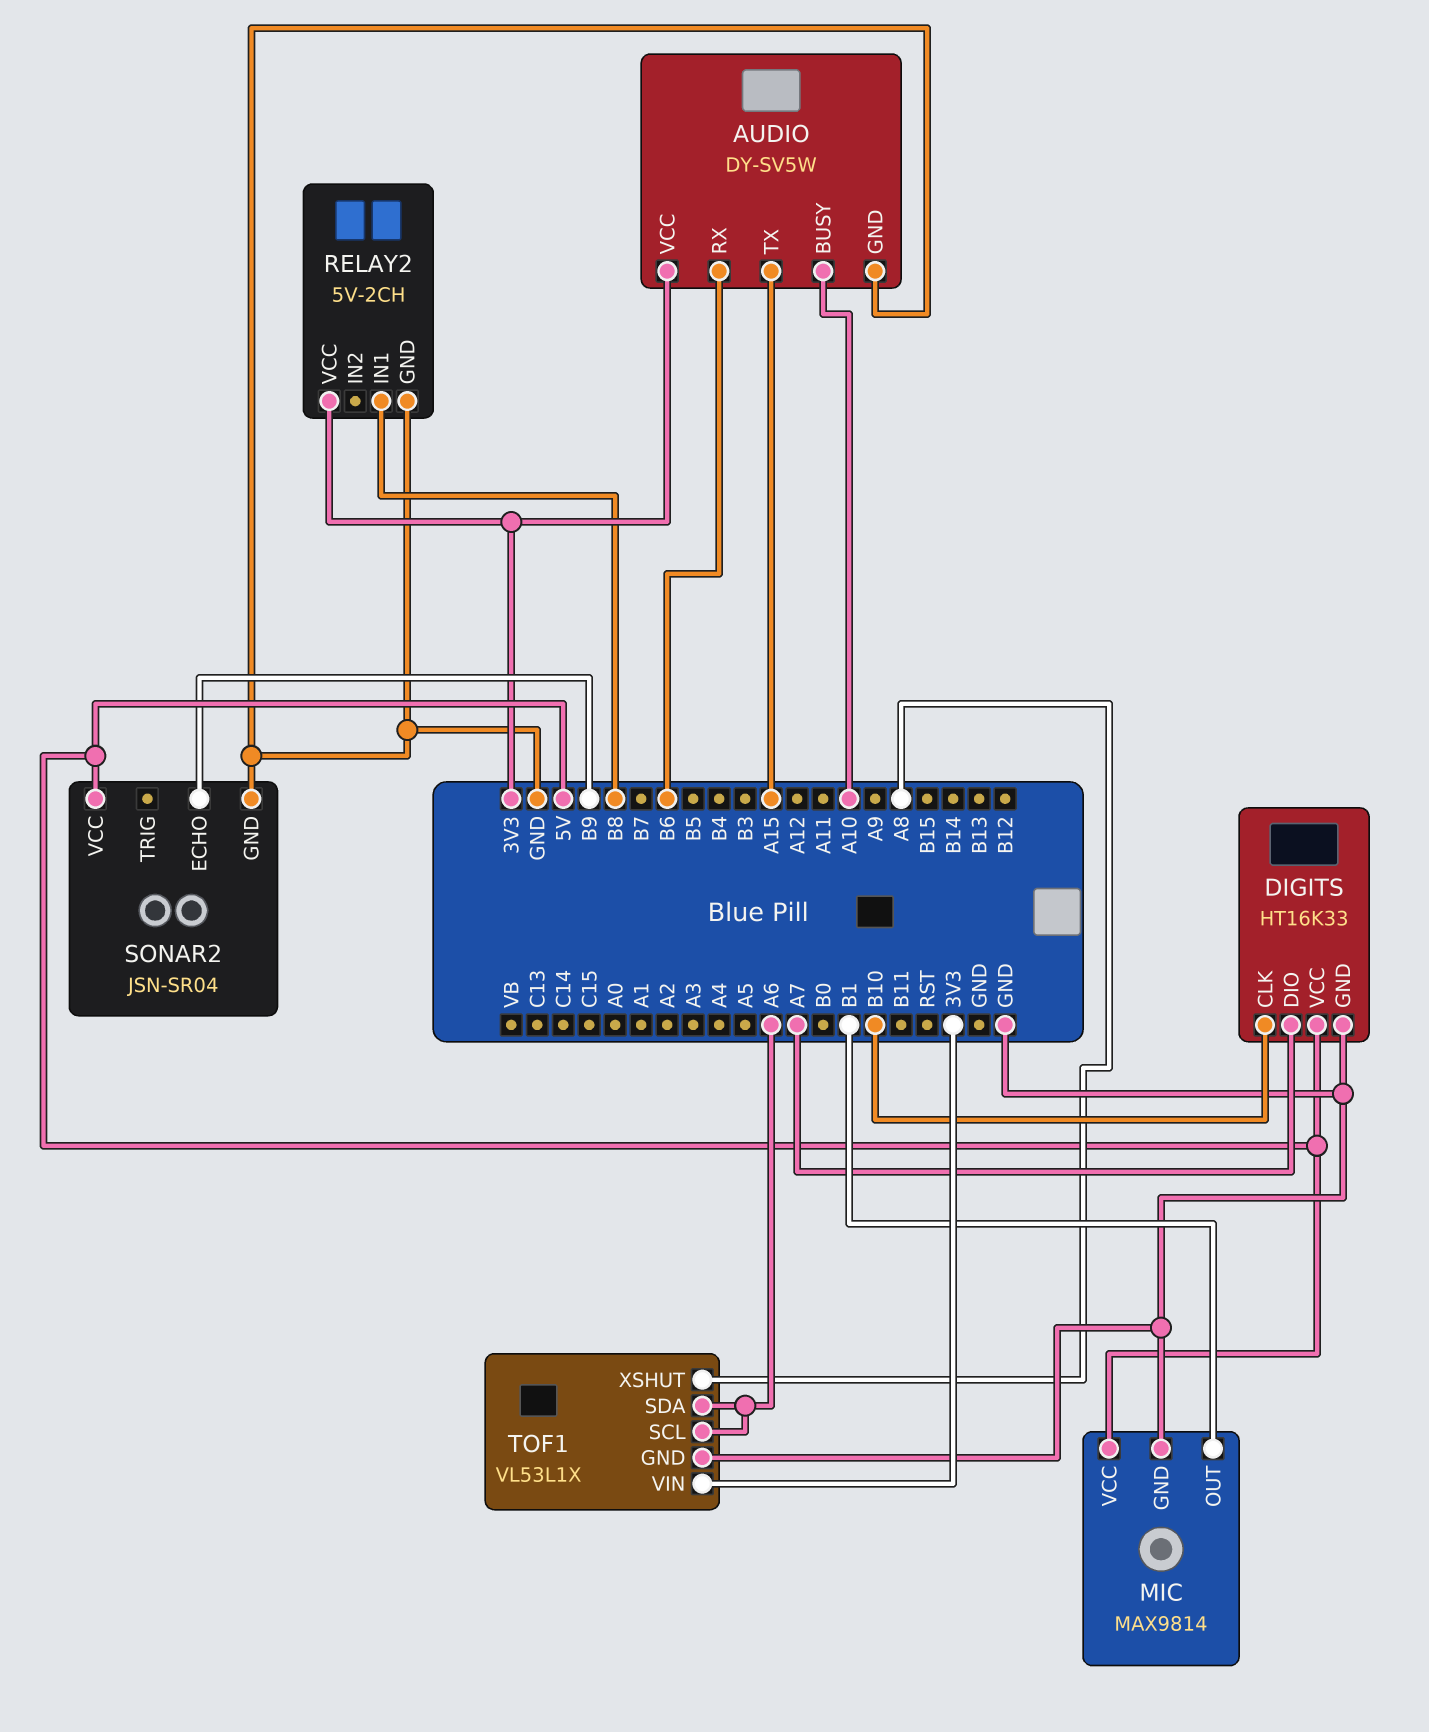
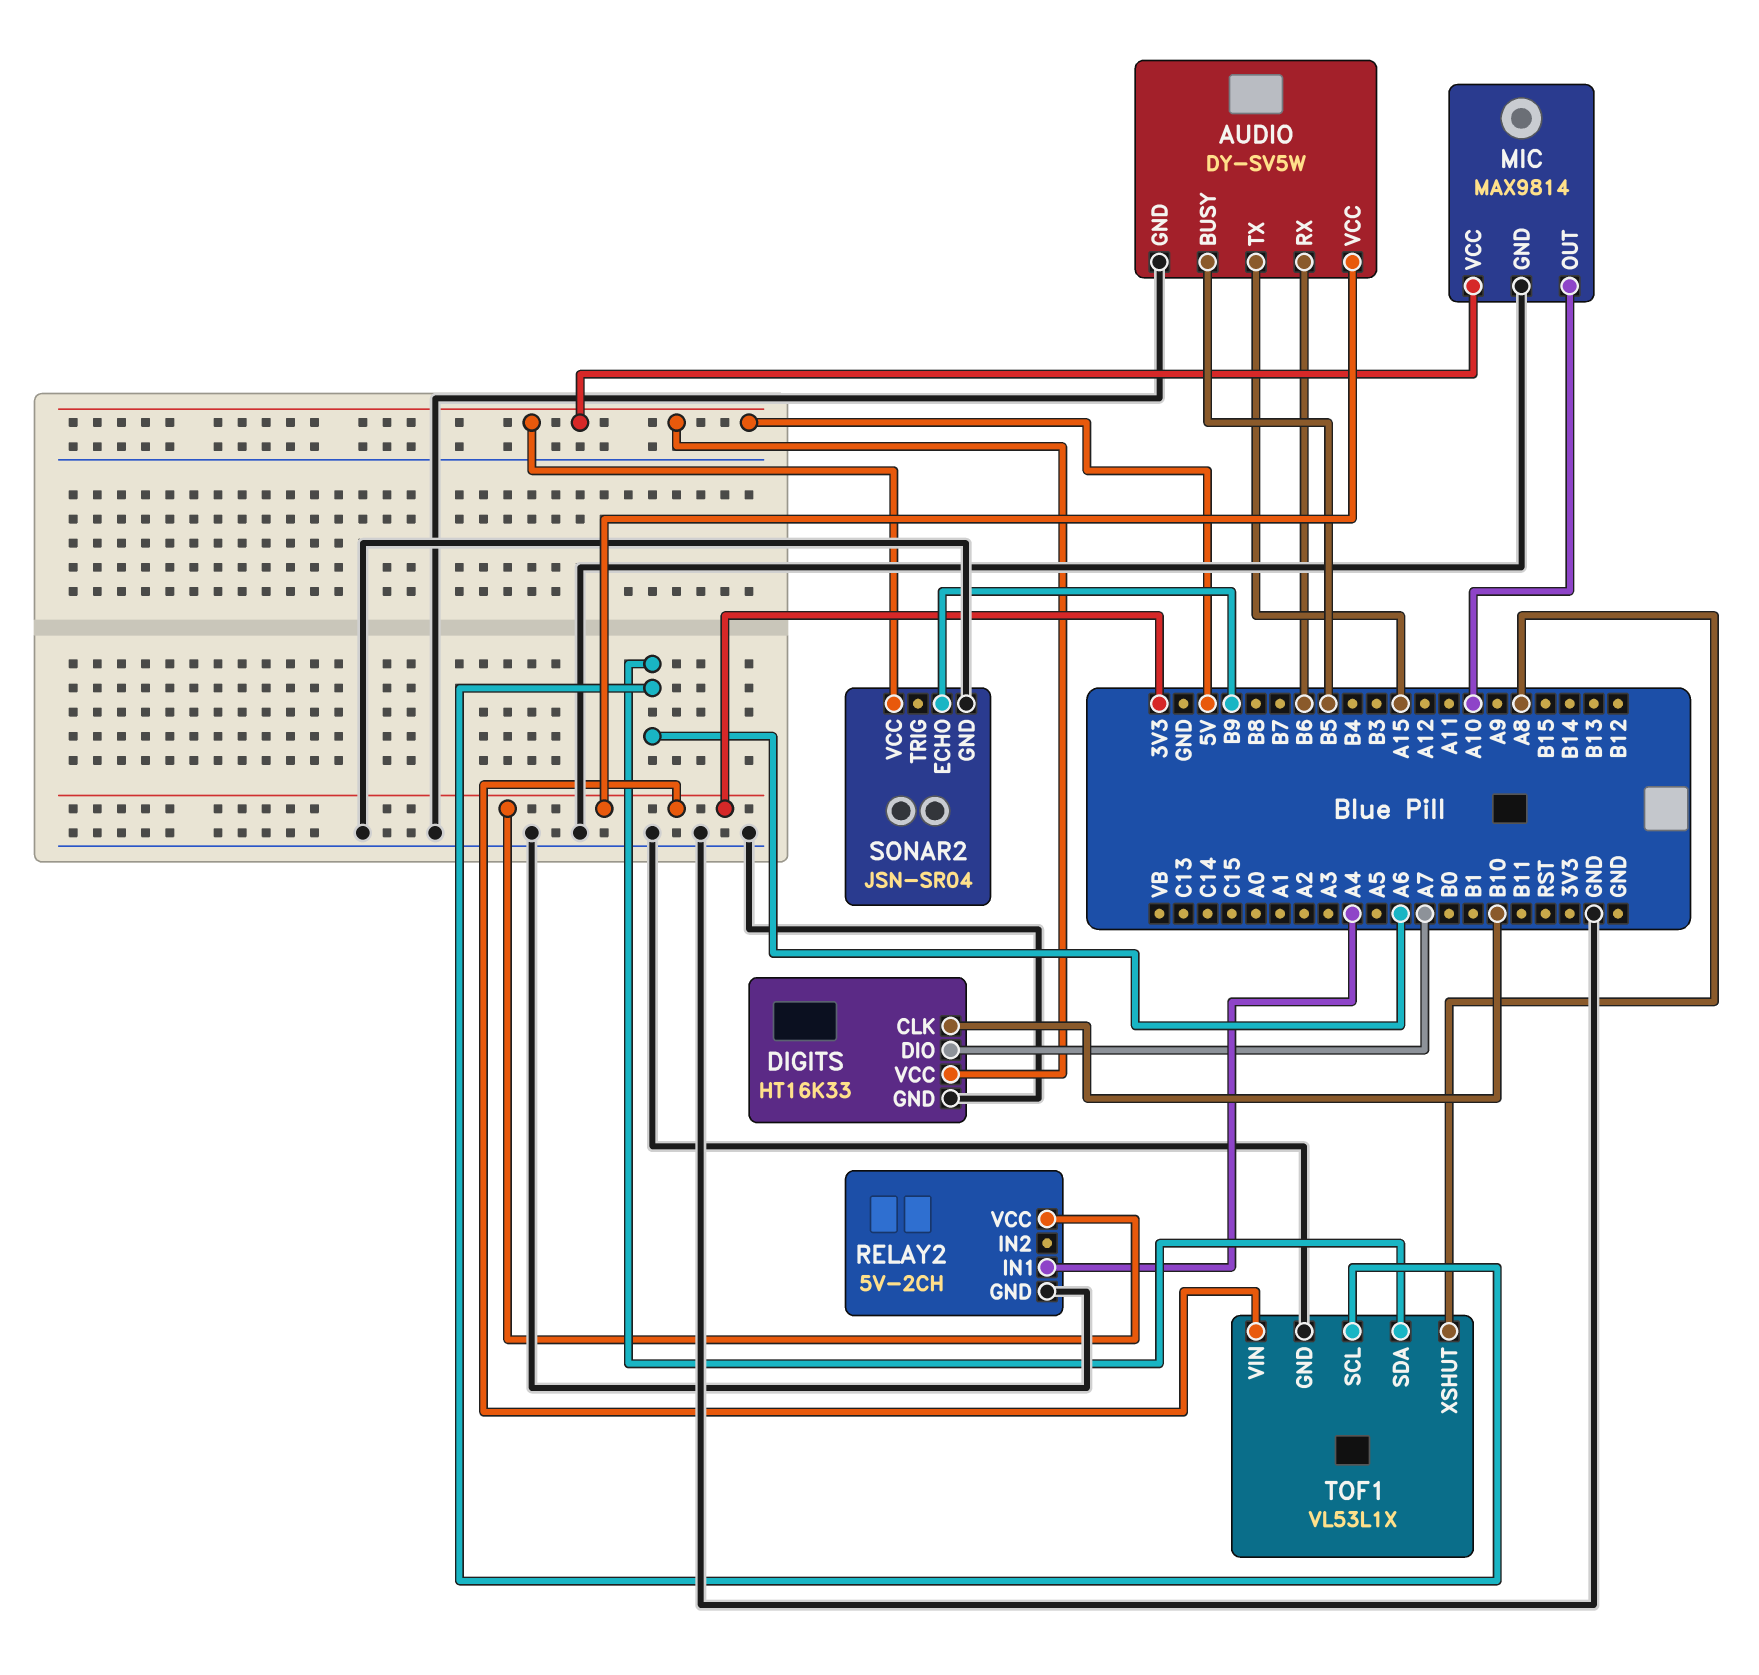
AUDIO pin BUSY: A10 -> B5
MIC pin OUT: B1 -> A10
RELAY2 pin IN1: B8 -> A4

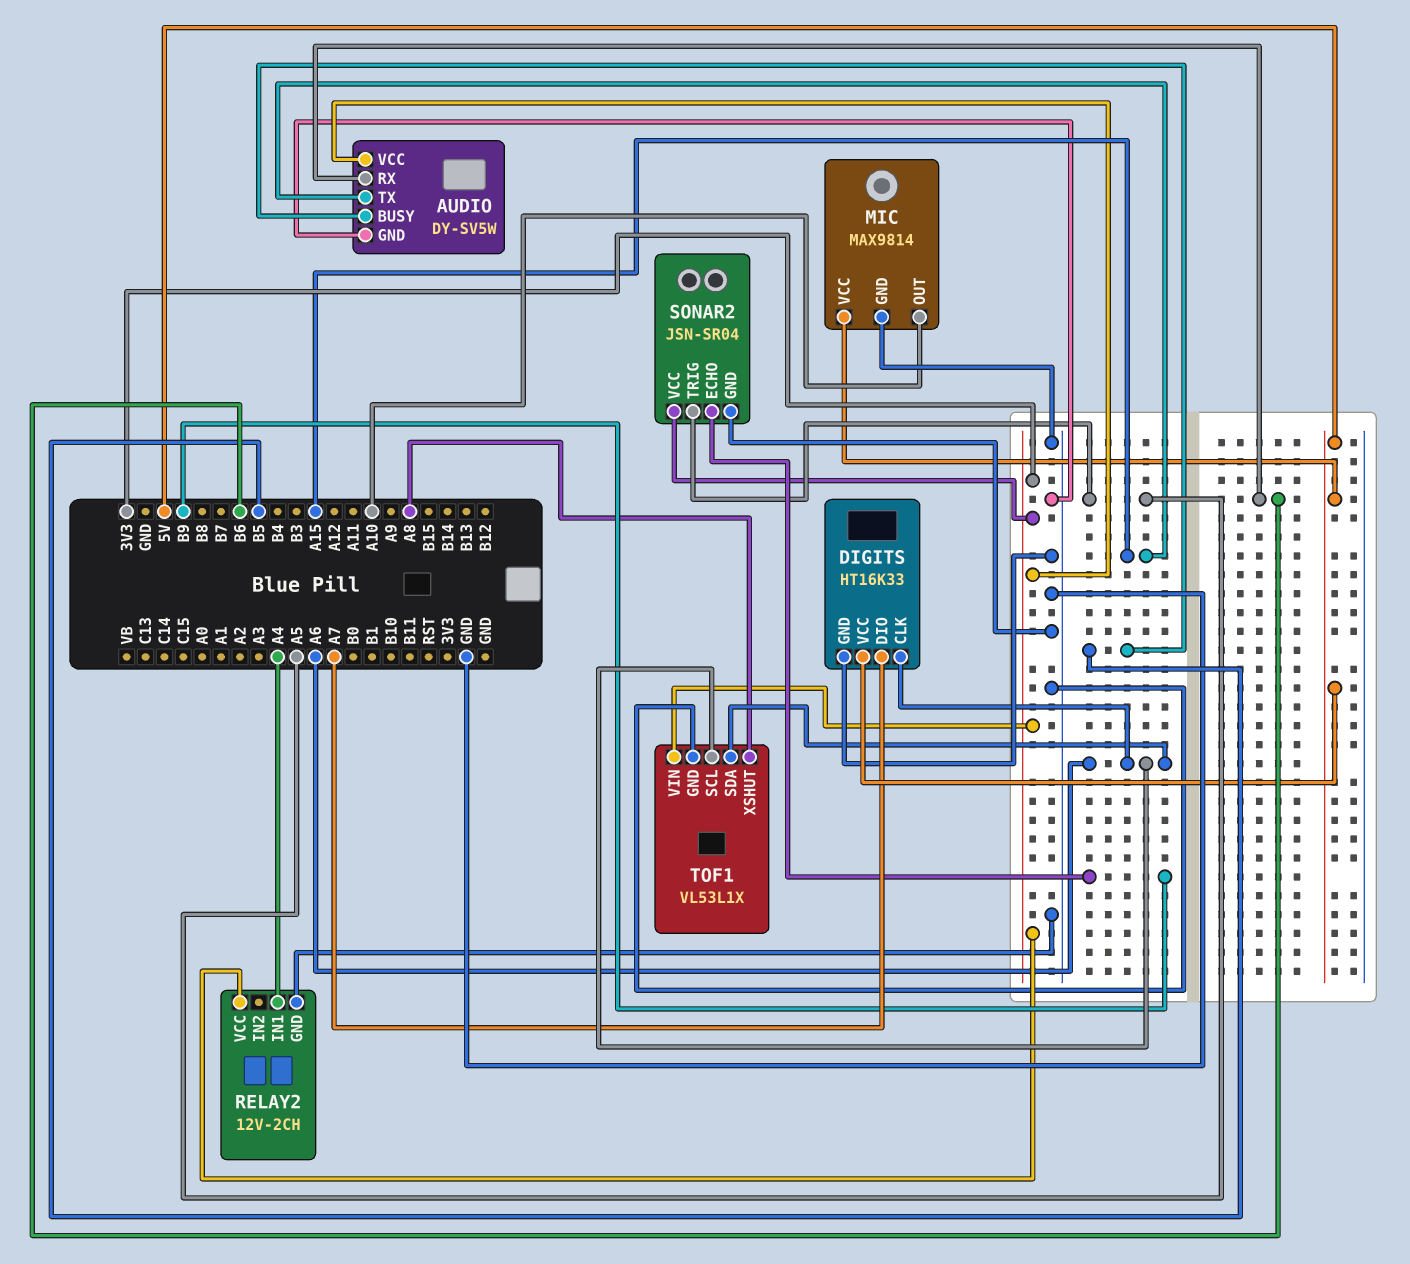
DIGITS pin CLK: B10 -> A6
RELAY2: 5V-2CH -> 12V-2CH
SONAR2 pin TRIG: none -> A5
SONAR2 pin VCC: 5V -> 3V3

